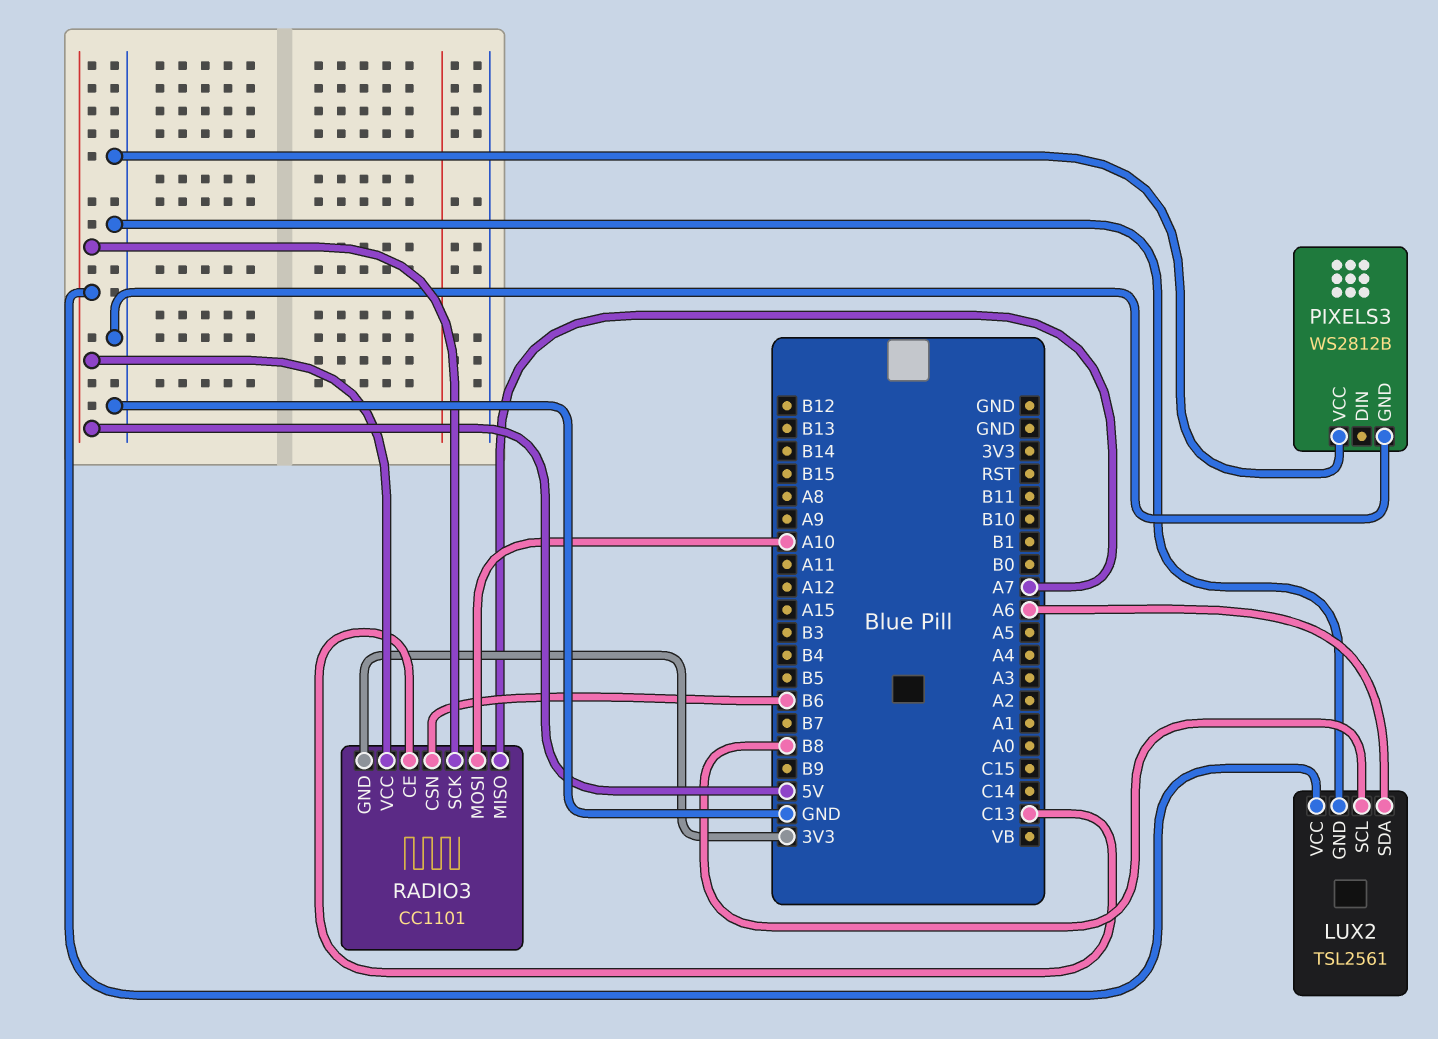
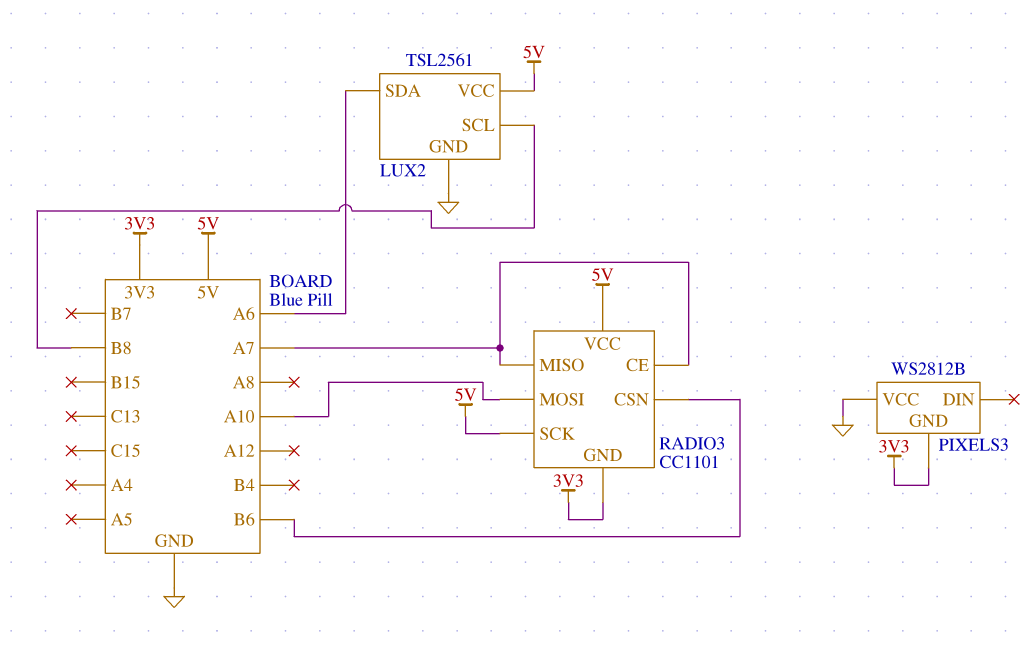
PIXELS3 pin GND: GND -> 3V3
RADIO3 pin CE: C13 -> A7

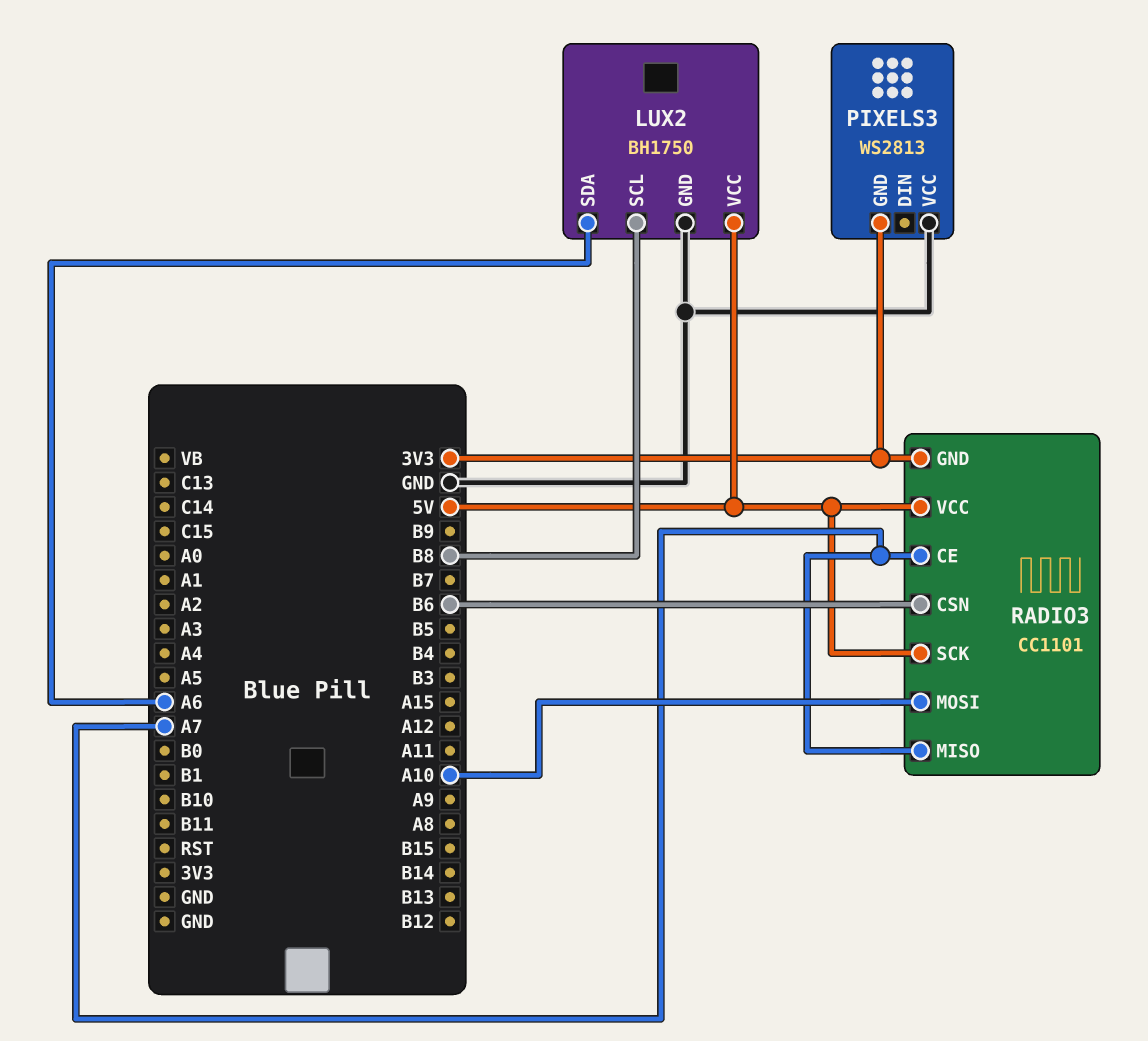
LUX2: TSL2561 -> BH1750
PIXELS3: WS2812B -> WS2813

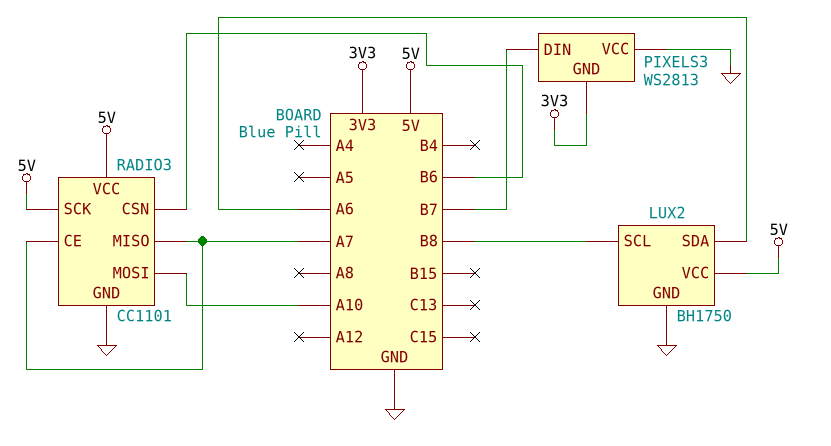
PIXELS3 pin DIN: none -> B7
RADIO3 pin GND: 3V3 -> GND

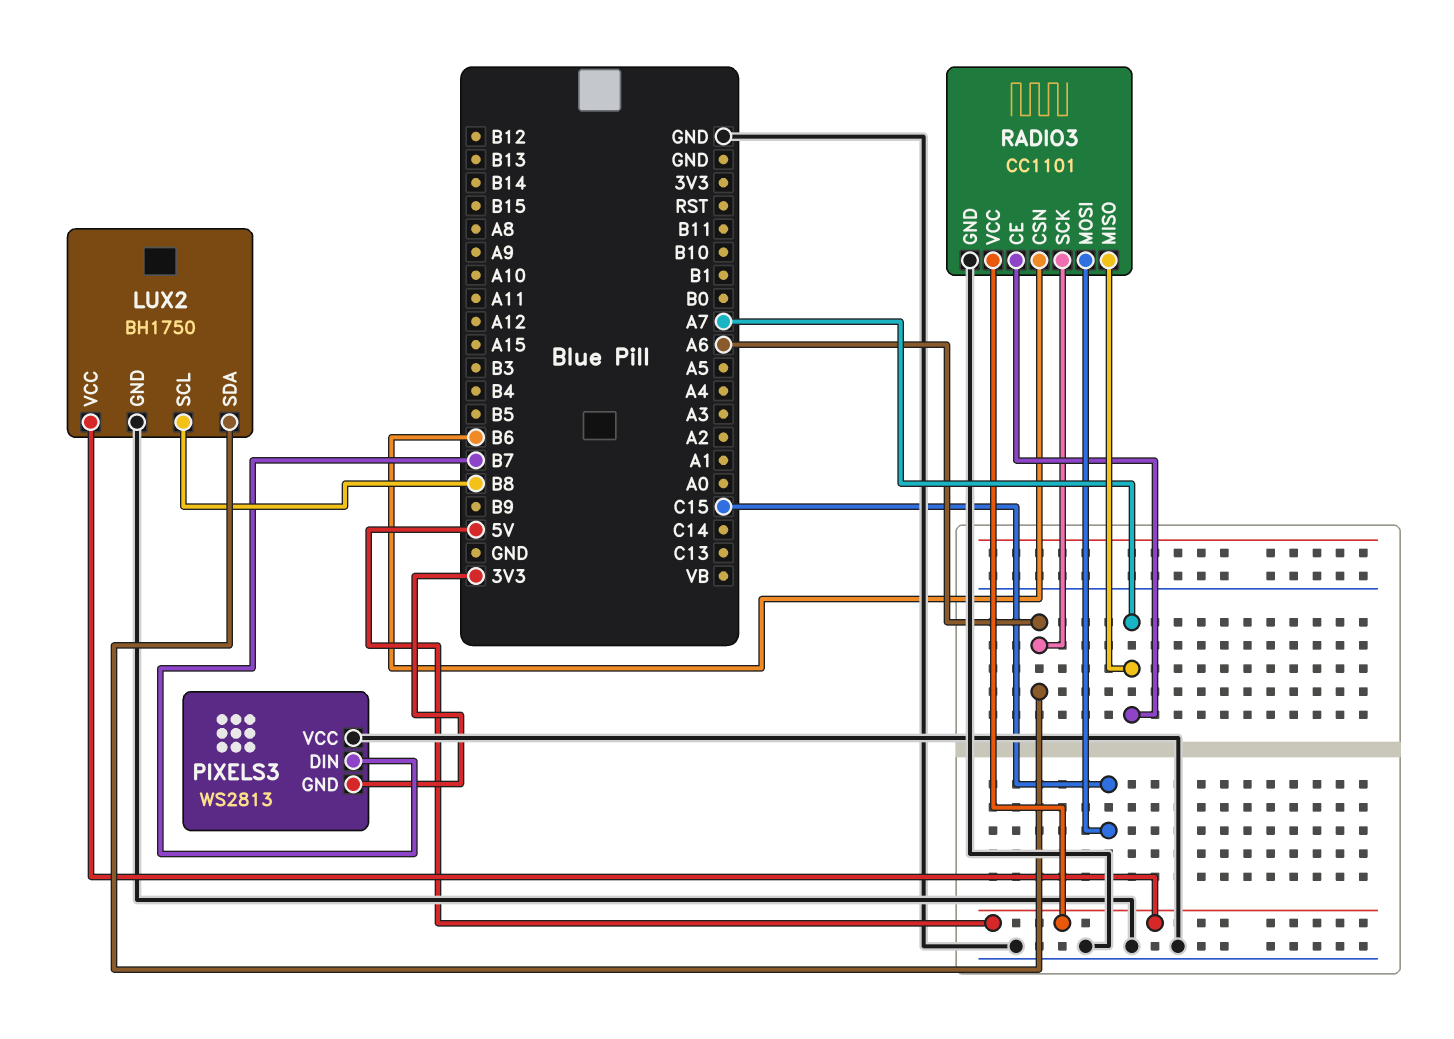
RADIO3 pin MOSI: A10 -> C15
RADIO3 pin SCK: 5V -> A6

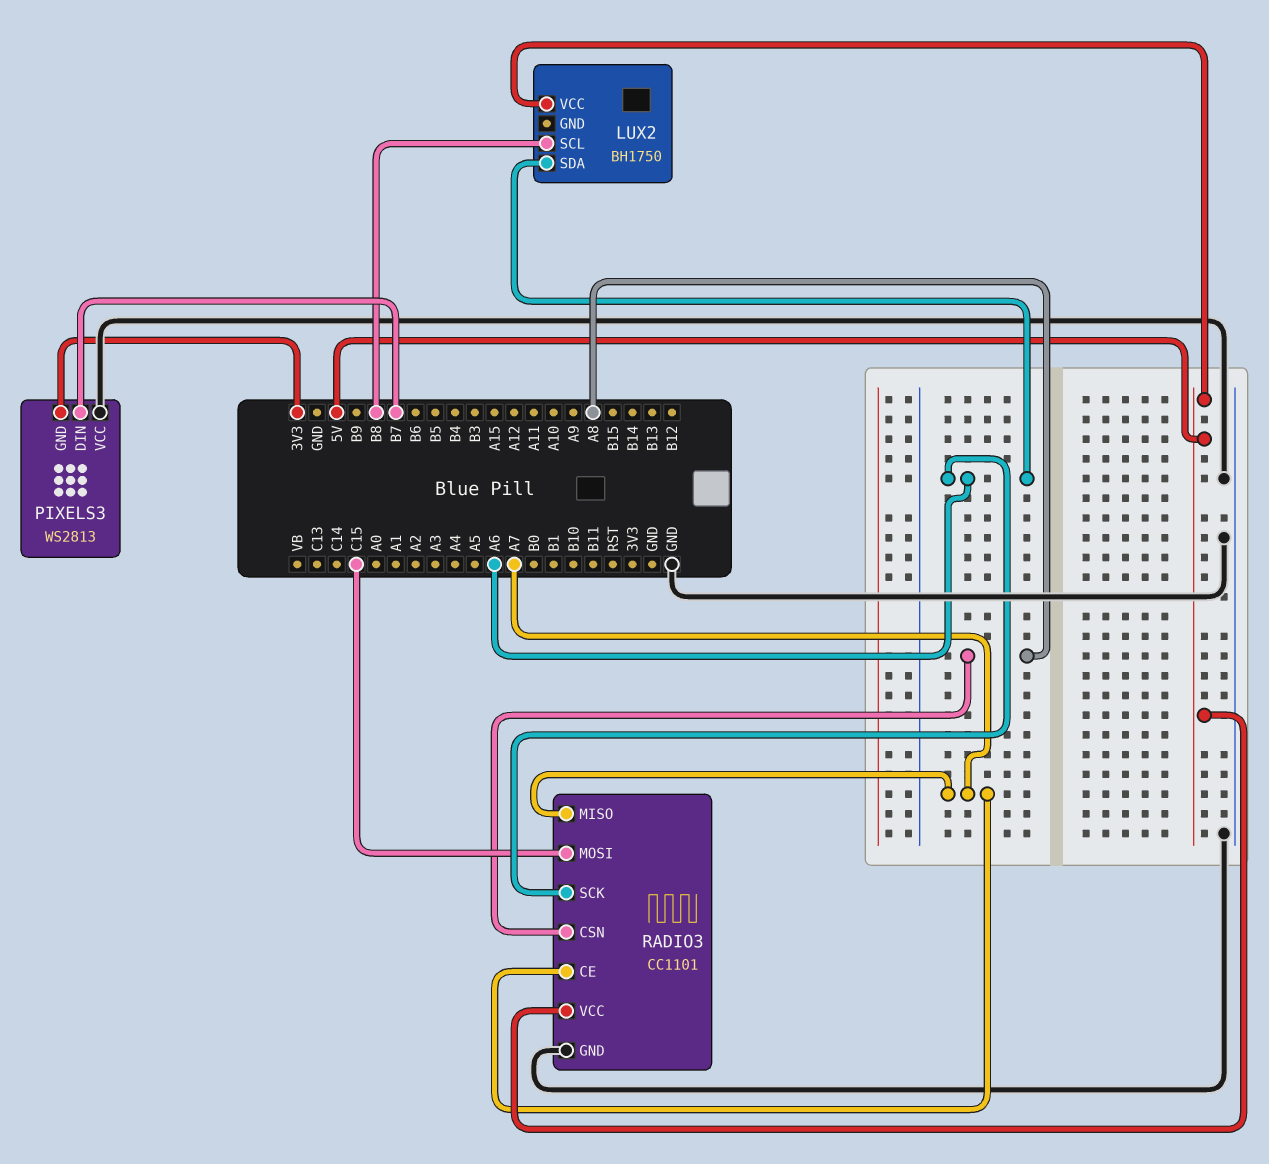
LUX2 pin GND: GND -> none
RADIO3 pin CSN: B6 -> A8

